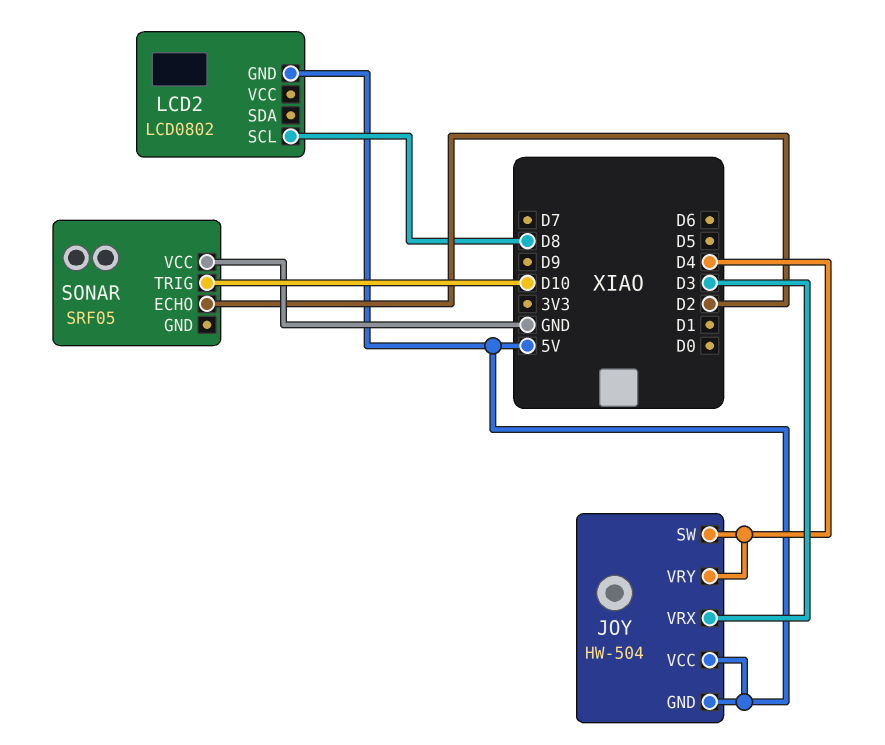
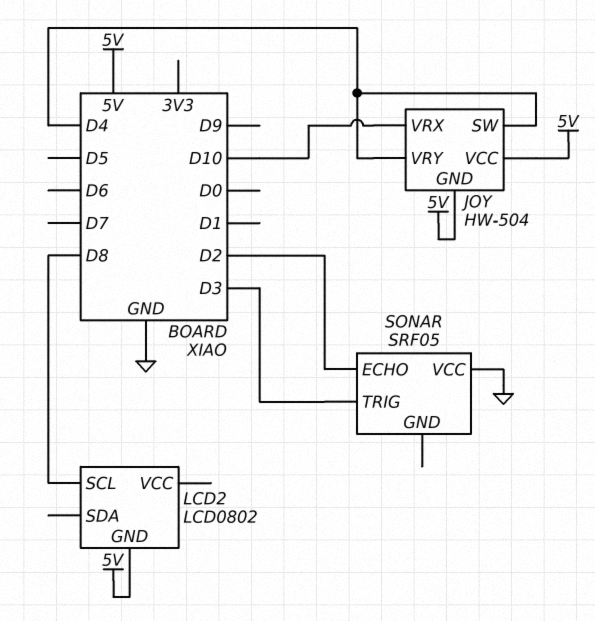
JOY pin VRX: D3 -> D10
SONAR pin TRIG: D10 -> D3

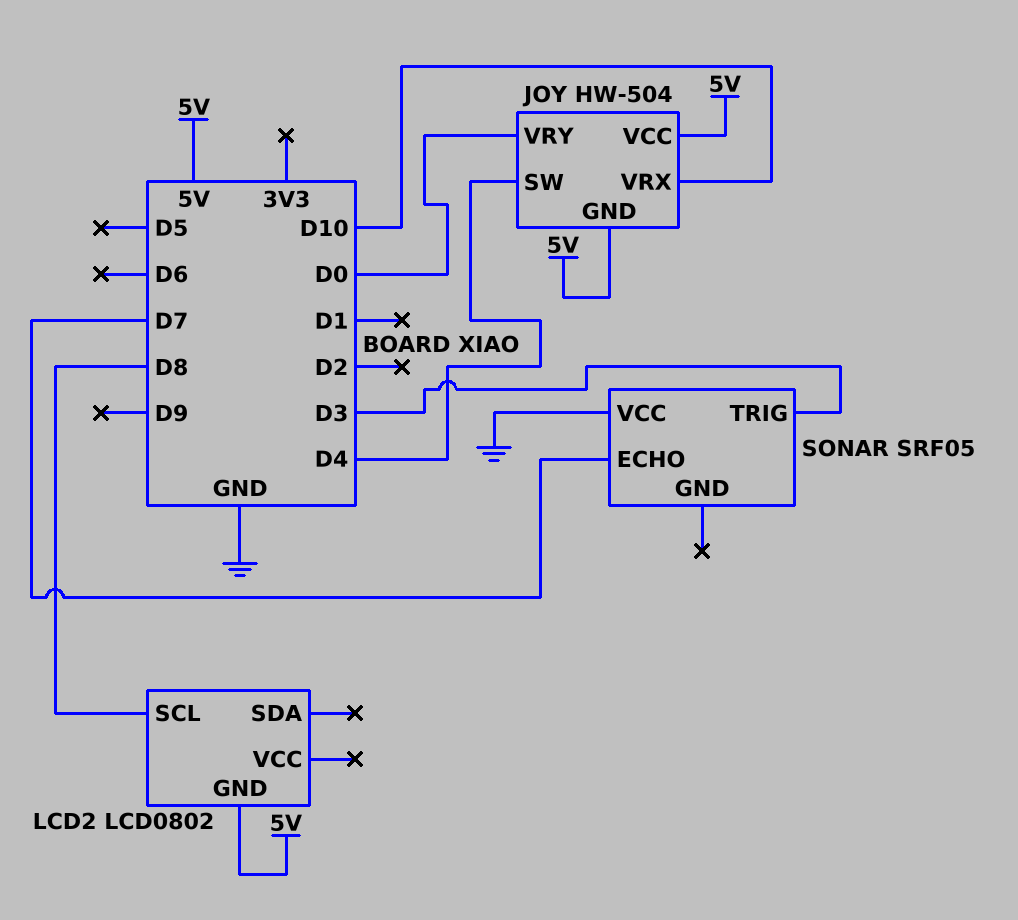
JOY pin VRY: D4 -> D0
SONAR pin ECHO: D2 -> D7

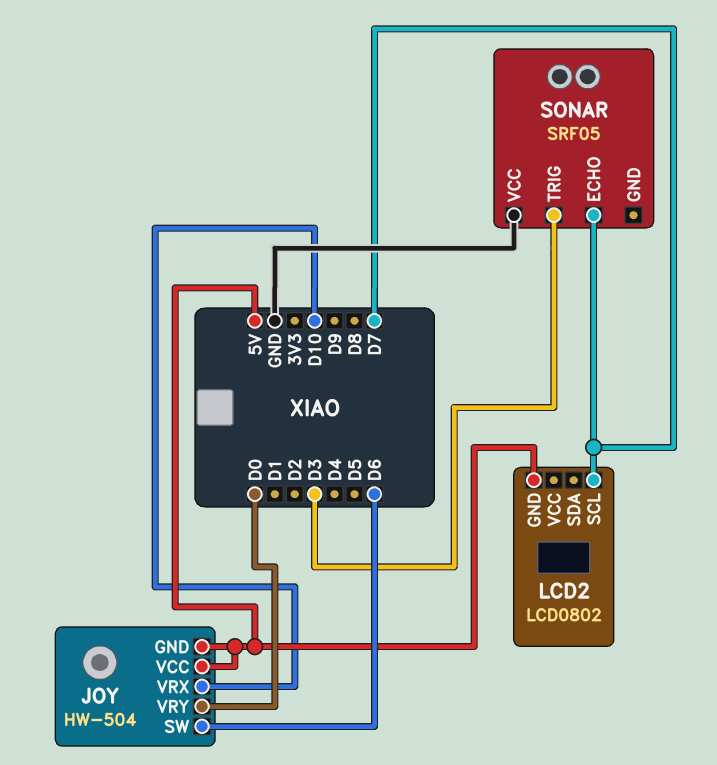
JOY pin SW: D4 -> D6
LCD2 pin SCL: D8 -> D7

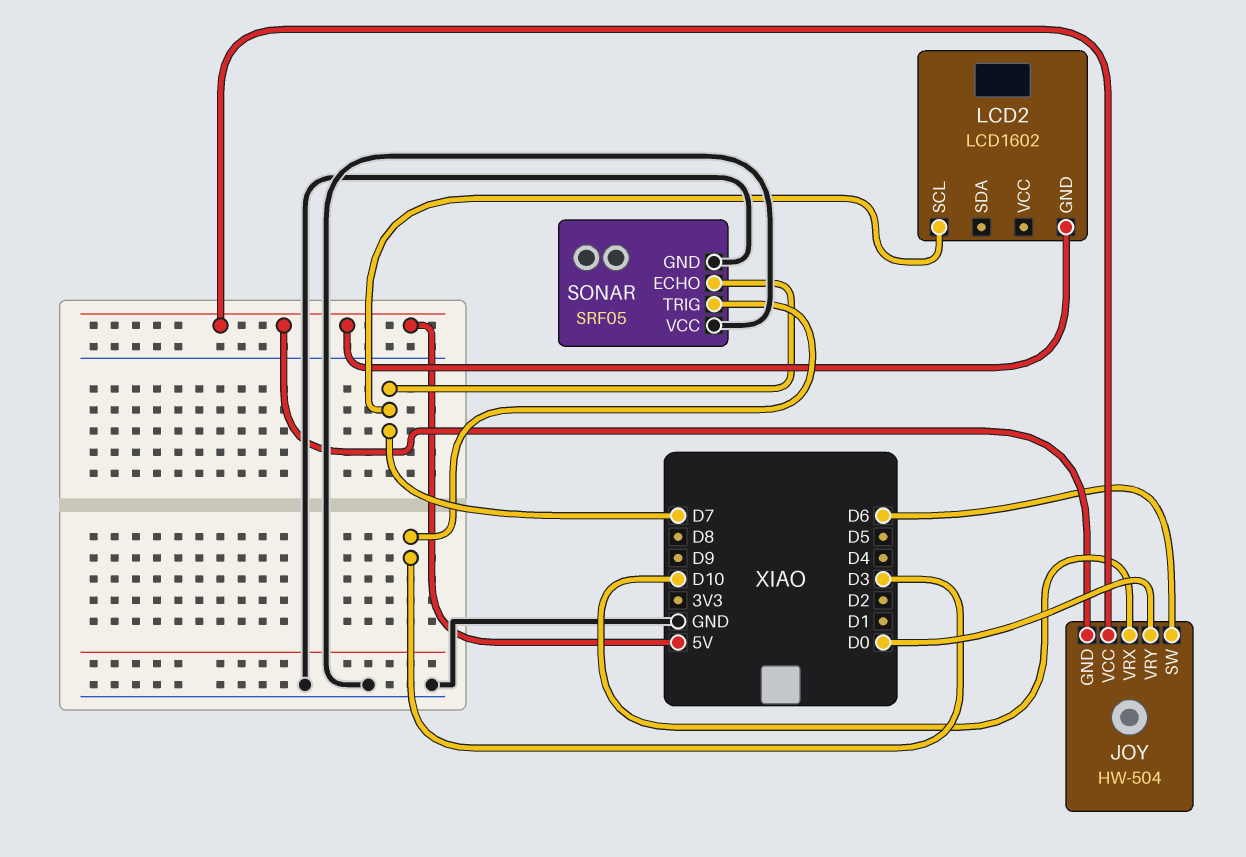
LCD2: LCD0802 -> LCD1602
SONAR pin GND: none -> GND

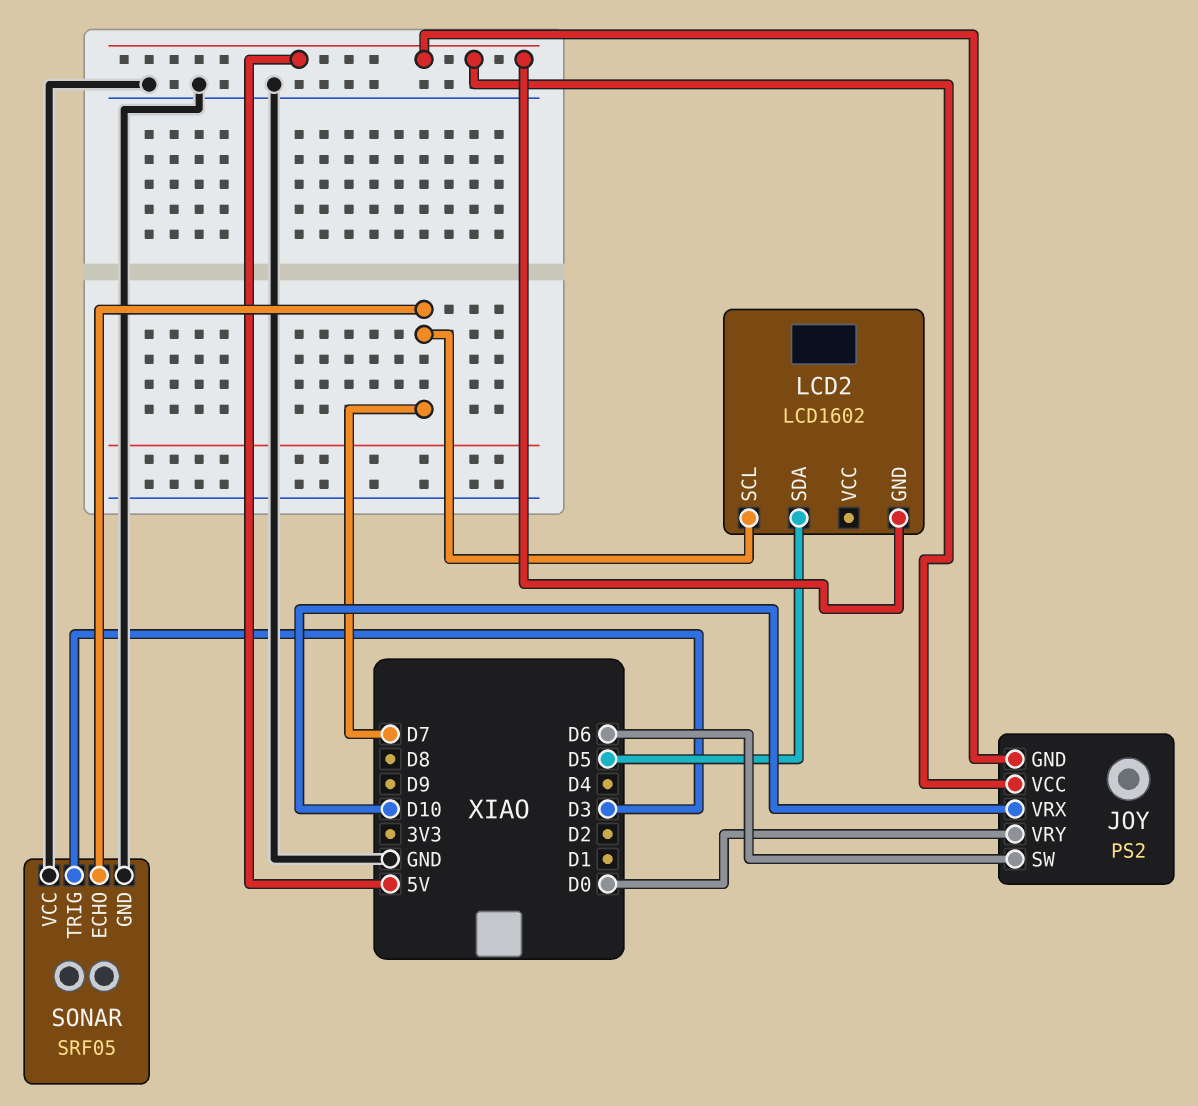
JOY: HW-504 -> PS2
LCD2 pin SDA: none -> D5

